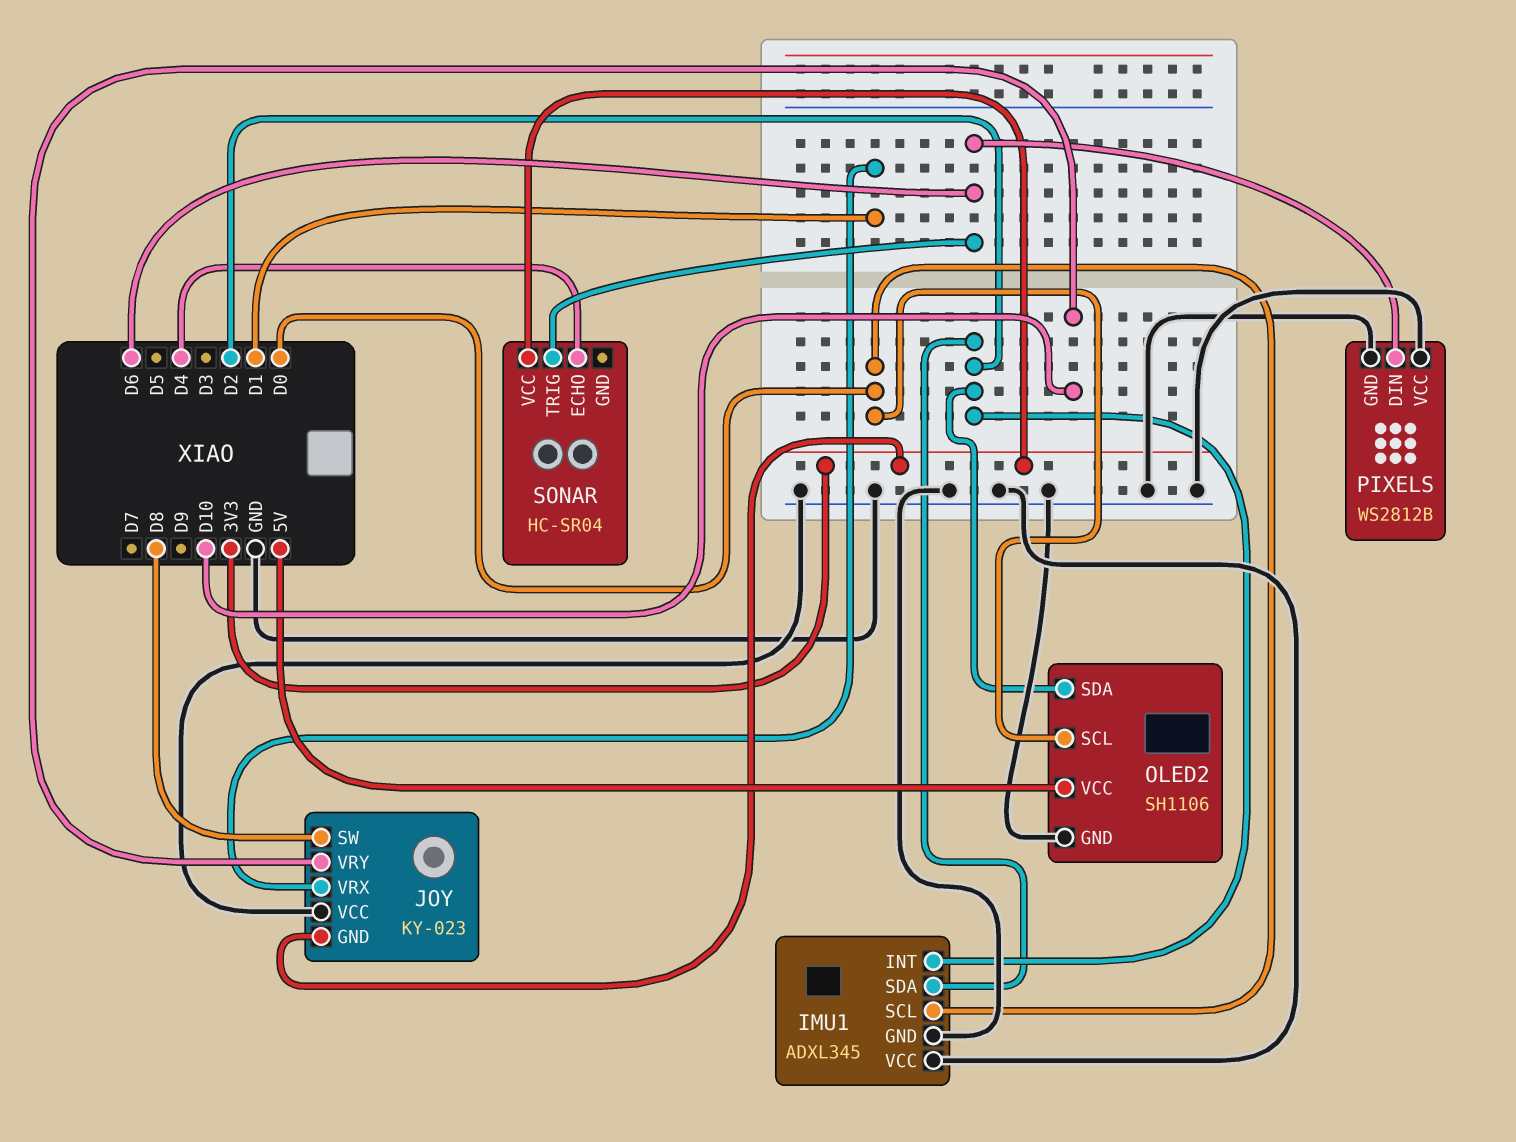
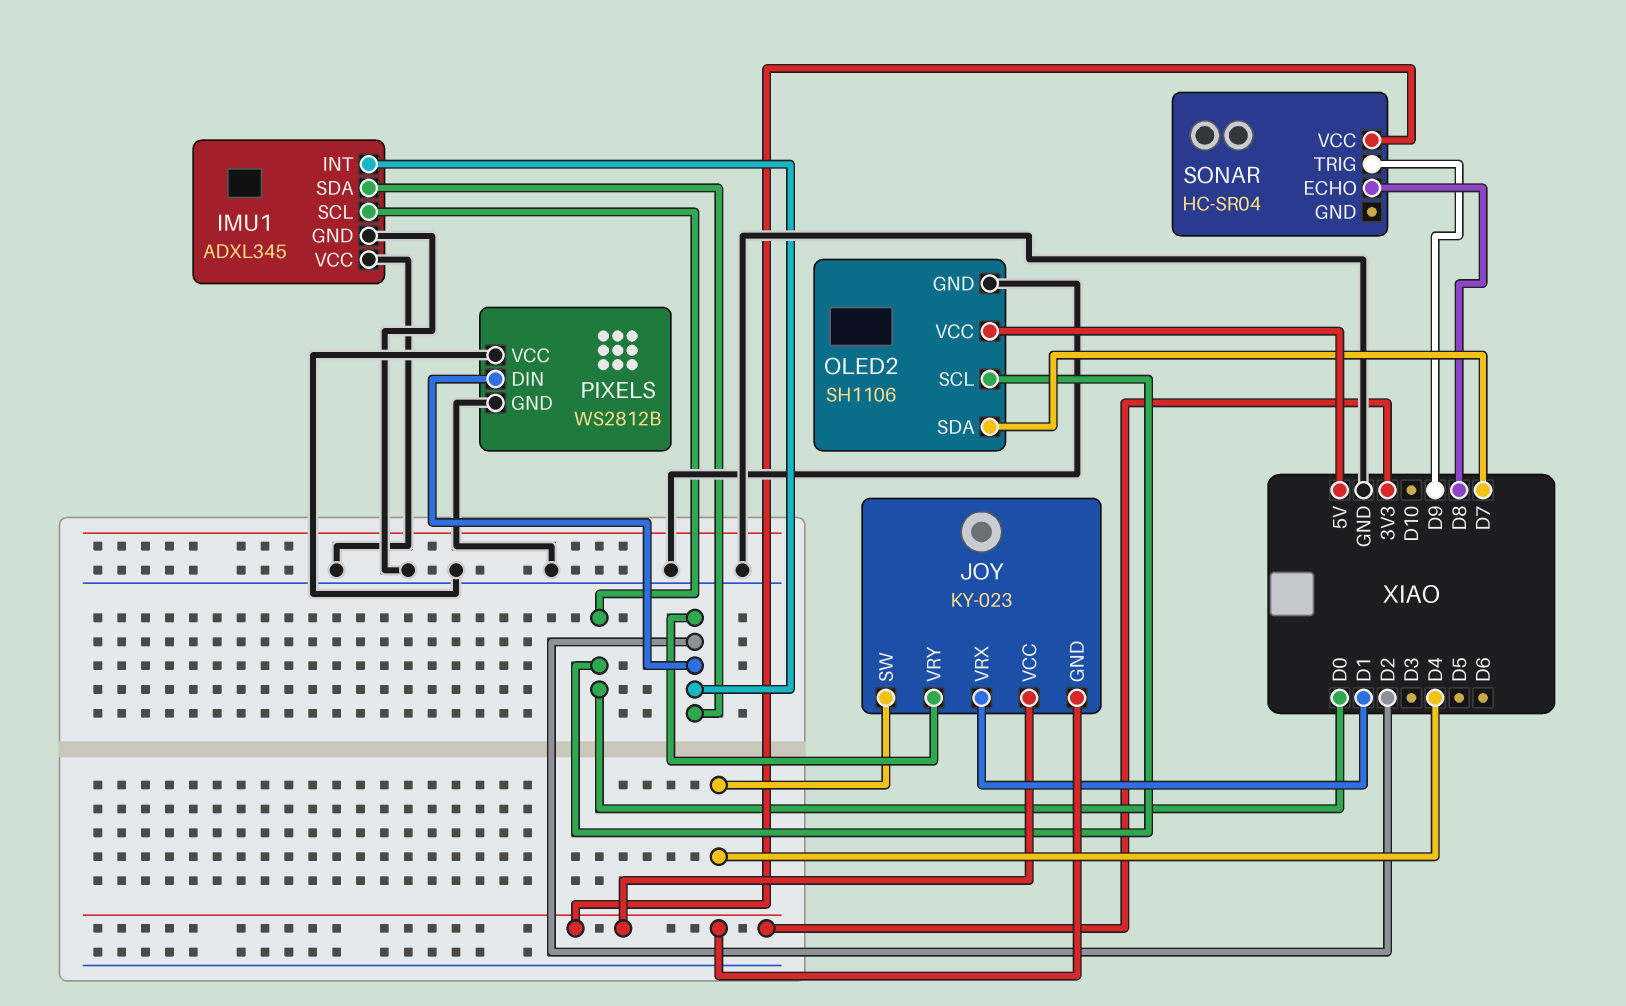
JOY pin SW: D8 -> D4
JOY pin VCC: GND -> 3V3
JOY pin VRY: D10 -> D2
OLED2 pin SDA: D2 -> D7
PIXELS pin DIN: D6 -> D2
SONAR pin ECHO: D4 -> D8
SONAR pin TRIG: D6 -> D9

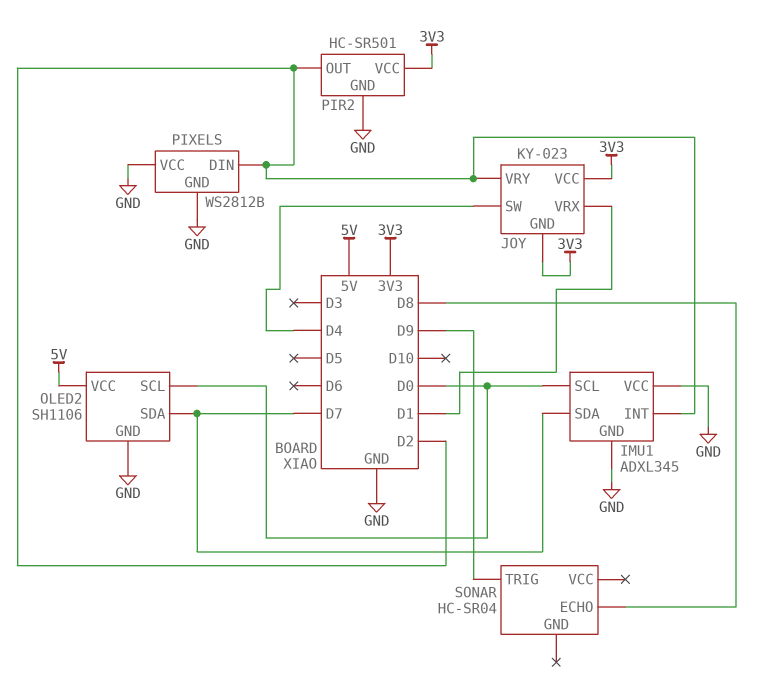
IMU1 pin SDA: D2 -> D7
PIR2: none -> HC-SR501
PIR2 pin GND: none -> GND
PIR2 pin OUT: none -> D2
PIR2 pin VCC: none -> 3V3
SONAR pin VCC: 3V3 -> none

